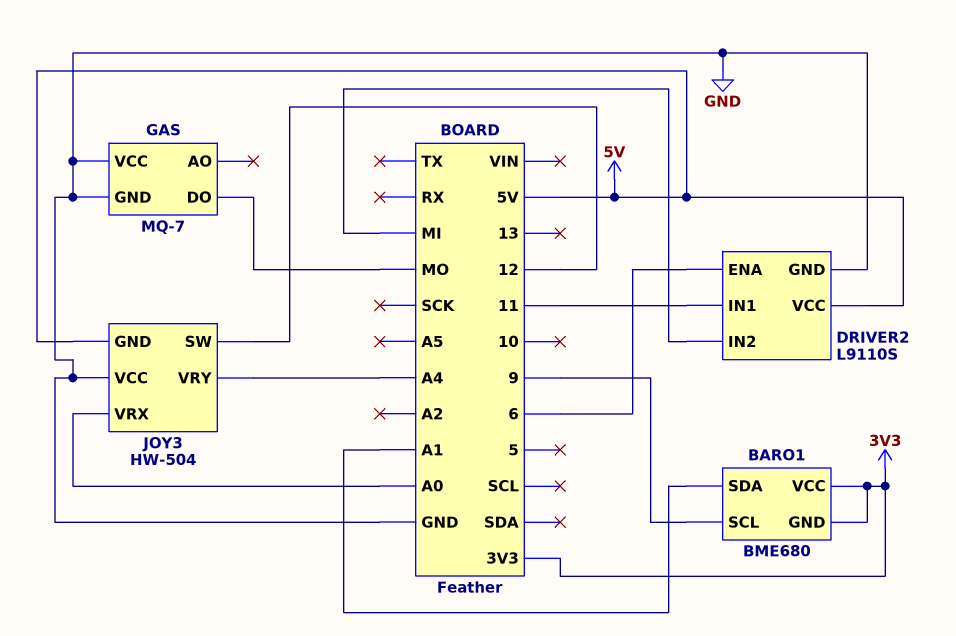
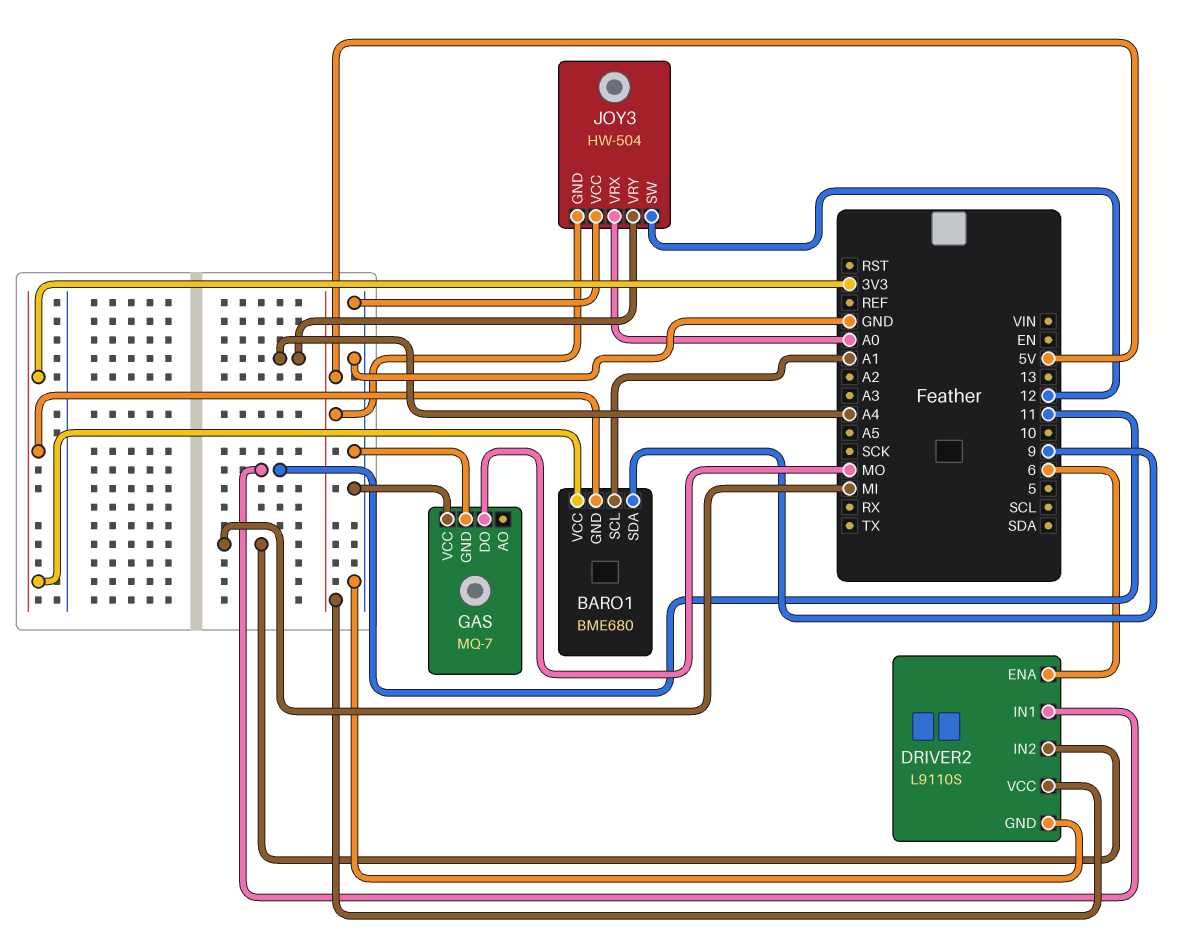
BARO1 pin SCL: 9 -> A1
BARO1 pin SDA: A1 -> 9

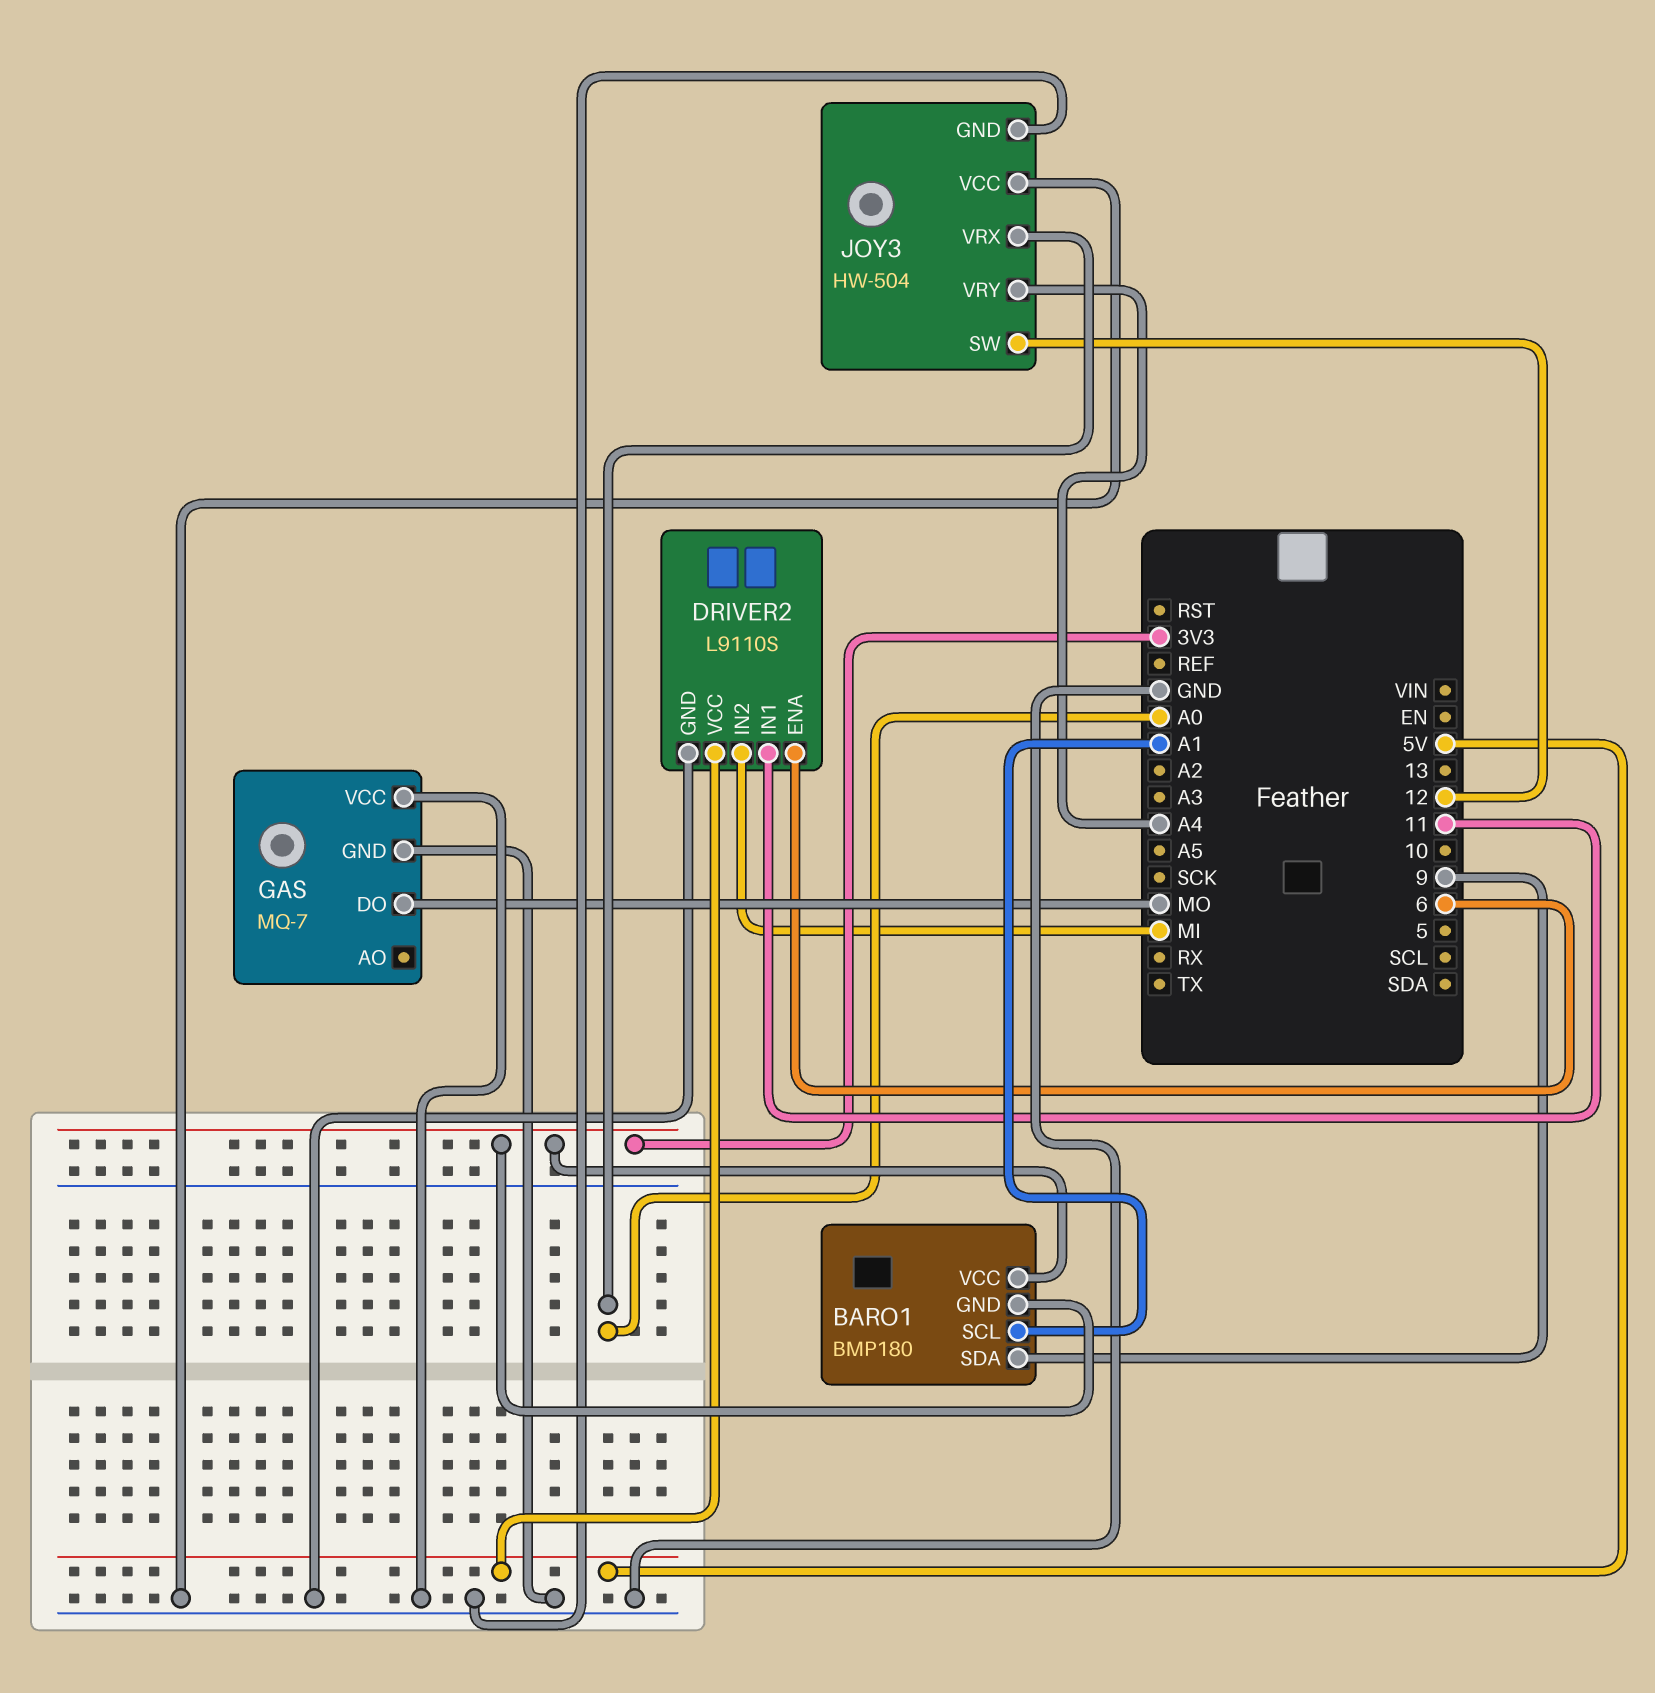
BARO1: BME680 -> BMP180
JOY3 pin GND: 5V -> GND

